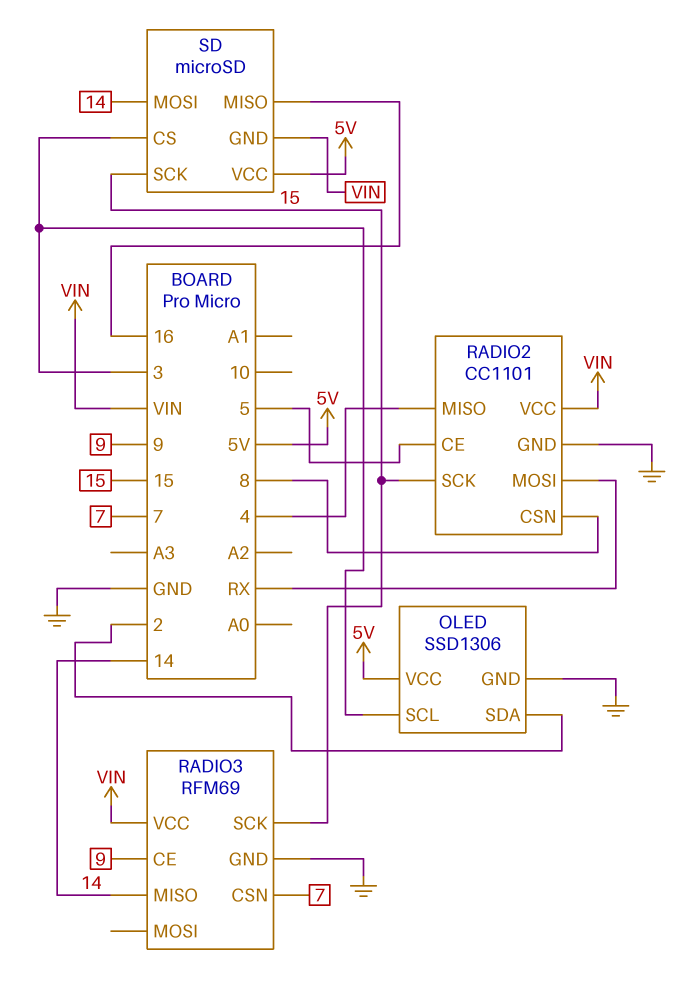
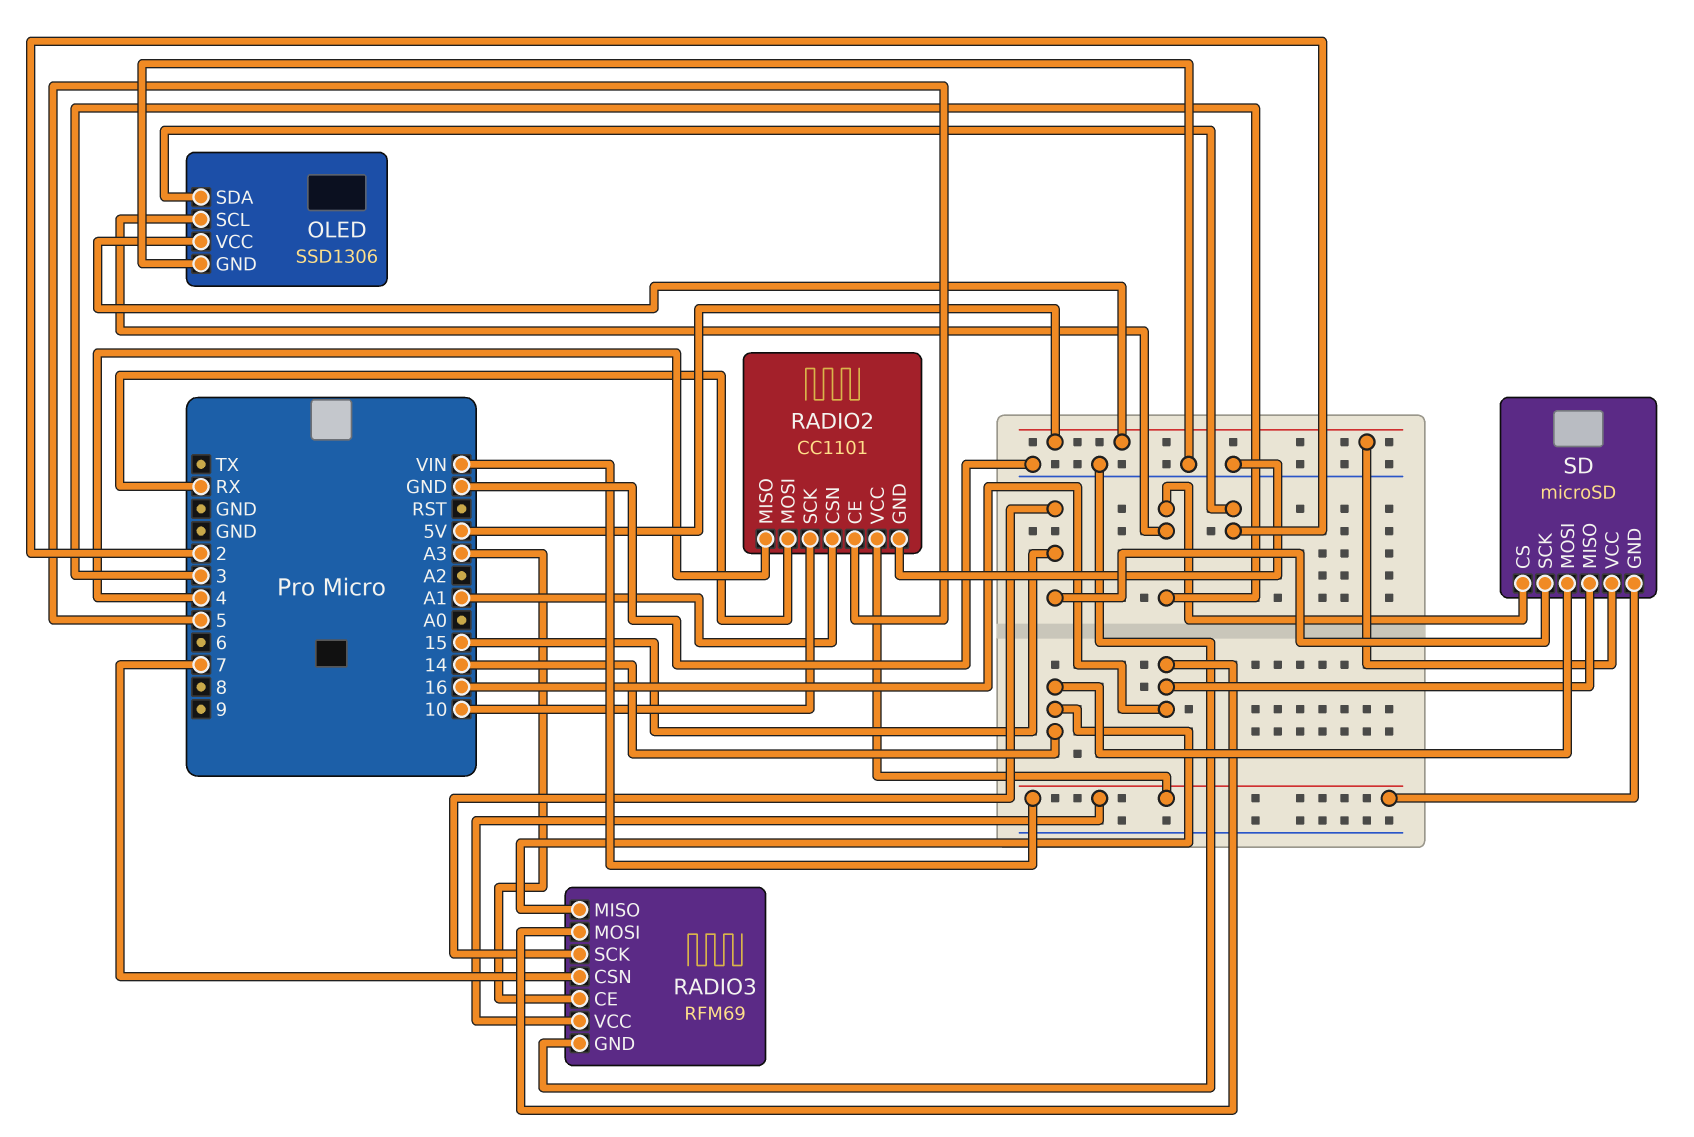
RADIO2 pin CSN: 8 -> A1
RADIO2 pin SCK: 15 -> 10
RADIO3 pin CE: 9 -> A3
RADIO3 pin MOSI: none -> 16

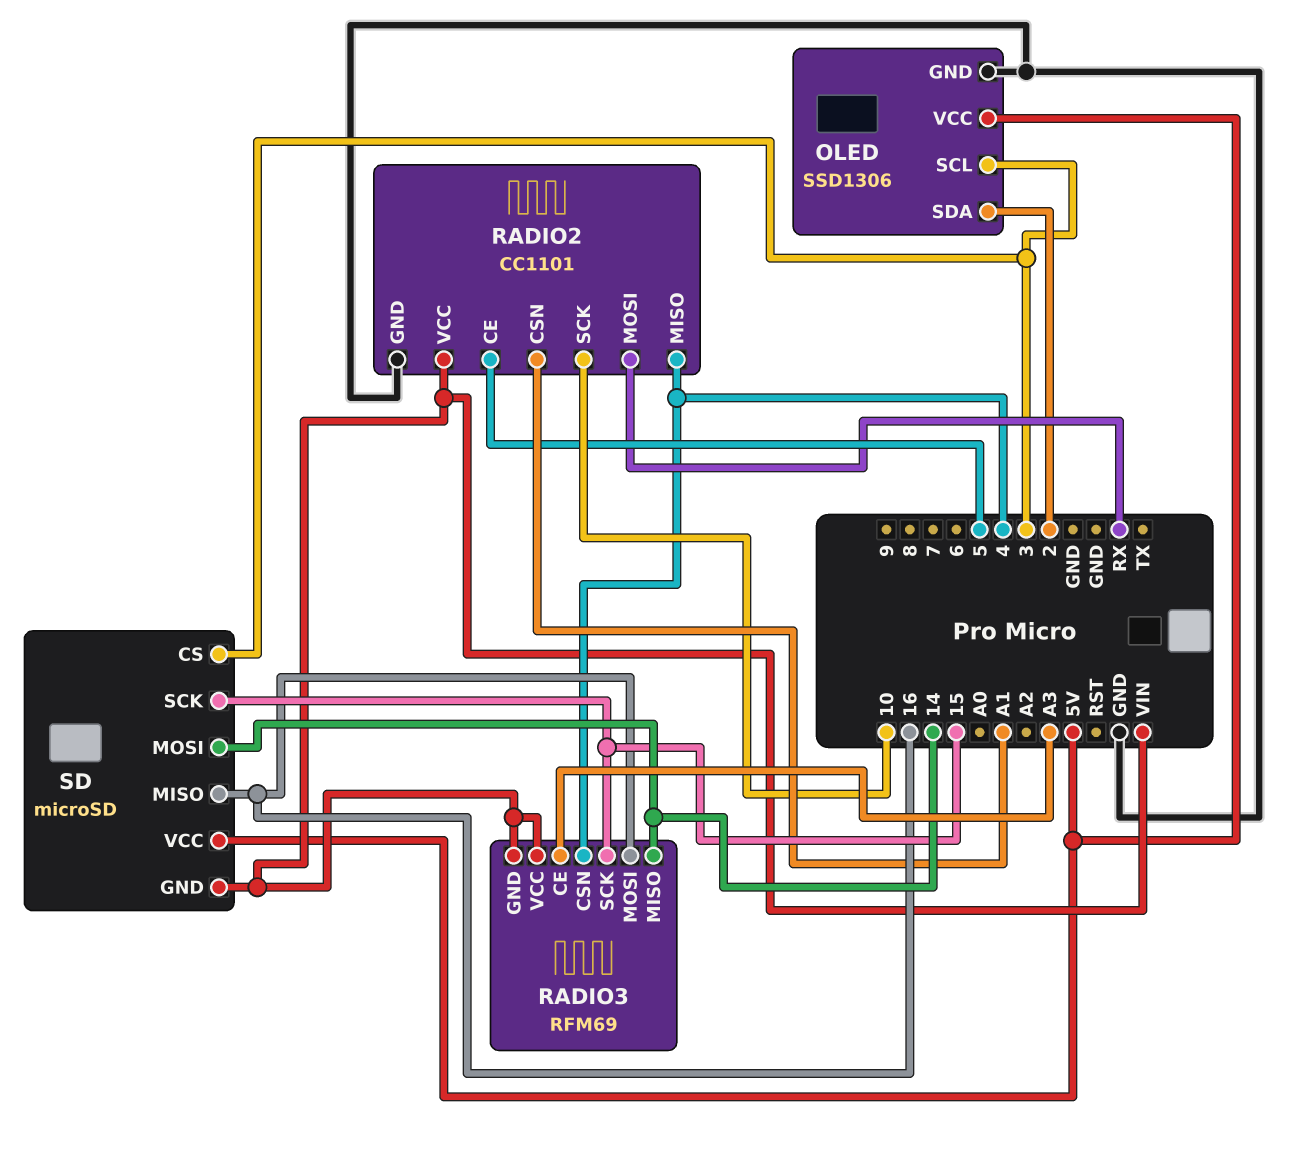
RADIO3 pin CSN: 7 -> 4
RADIO3 pin GND: GND -> VIN

